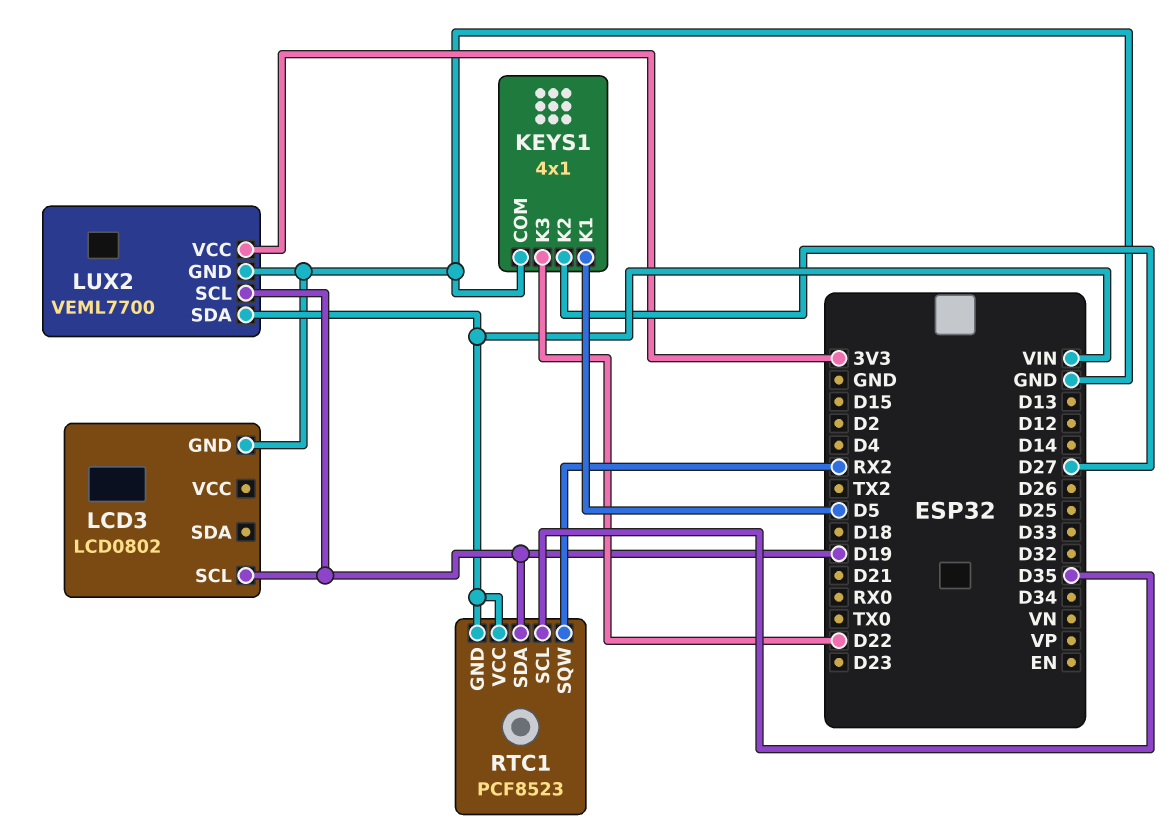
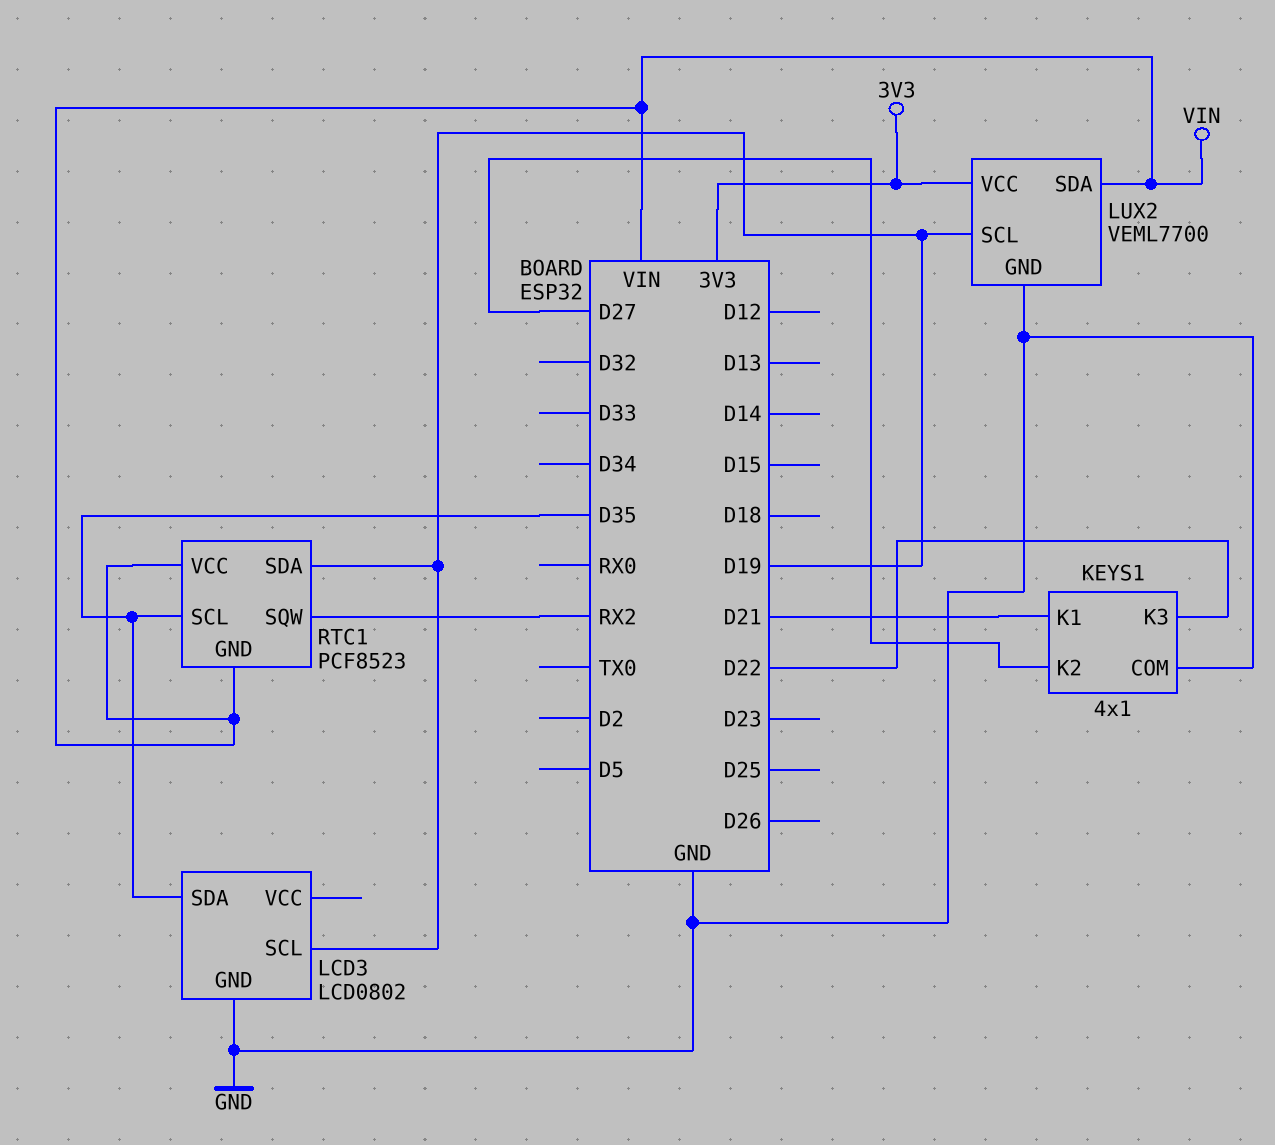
KEYS1 pin K1: D5 -> D21
LCD3 pin SDA: none -> D35

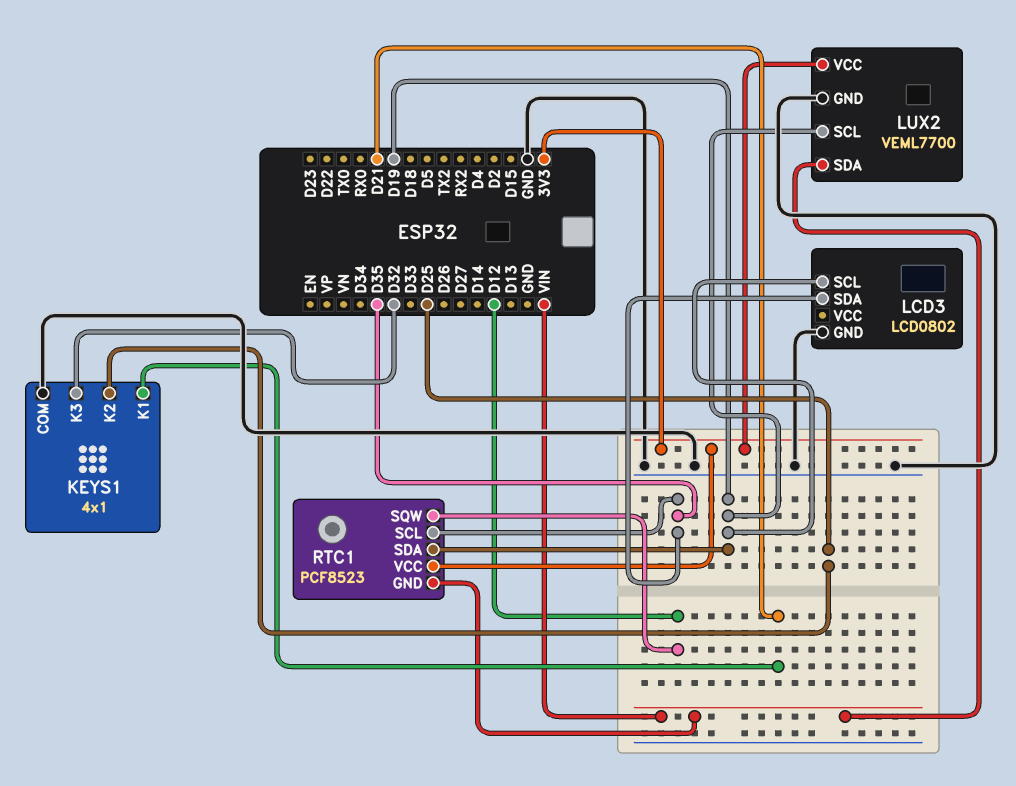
KEYS1 pin K2: D27 -> D25
KEYS1 pin K3: D22 -> D32
RTC1 pin SQW: RX2 -> D12
RTC1 pin VCC: VIN -> 3V3

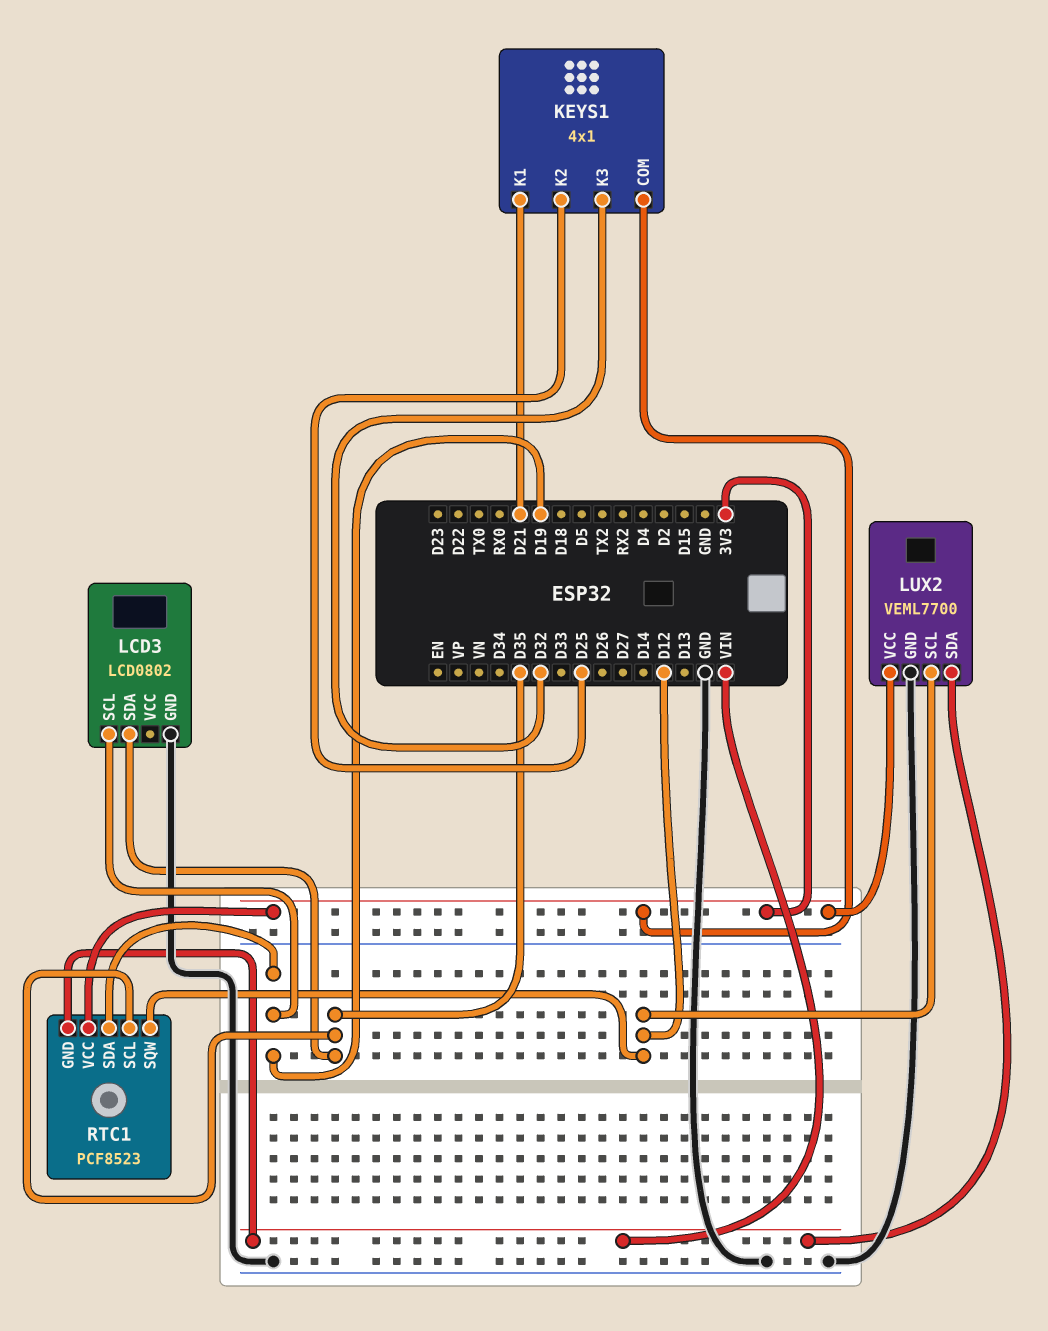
KEYS1 pin COM: GND -> 3V3
LUX2 pin SCL: D19 -> D12

